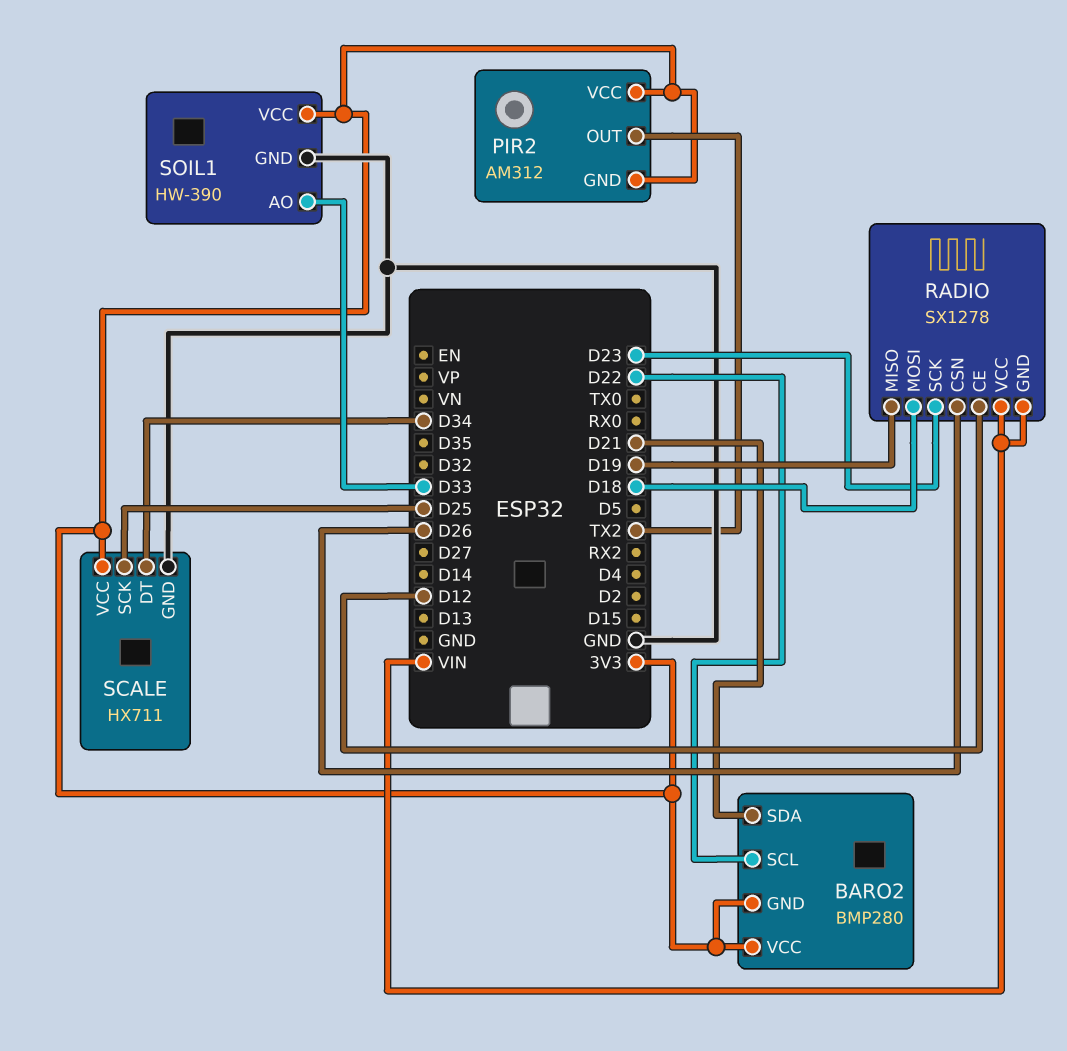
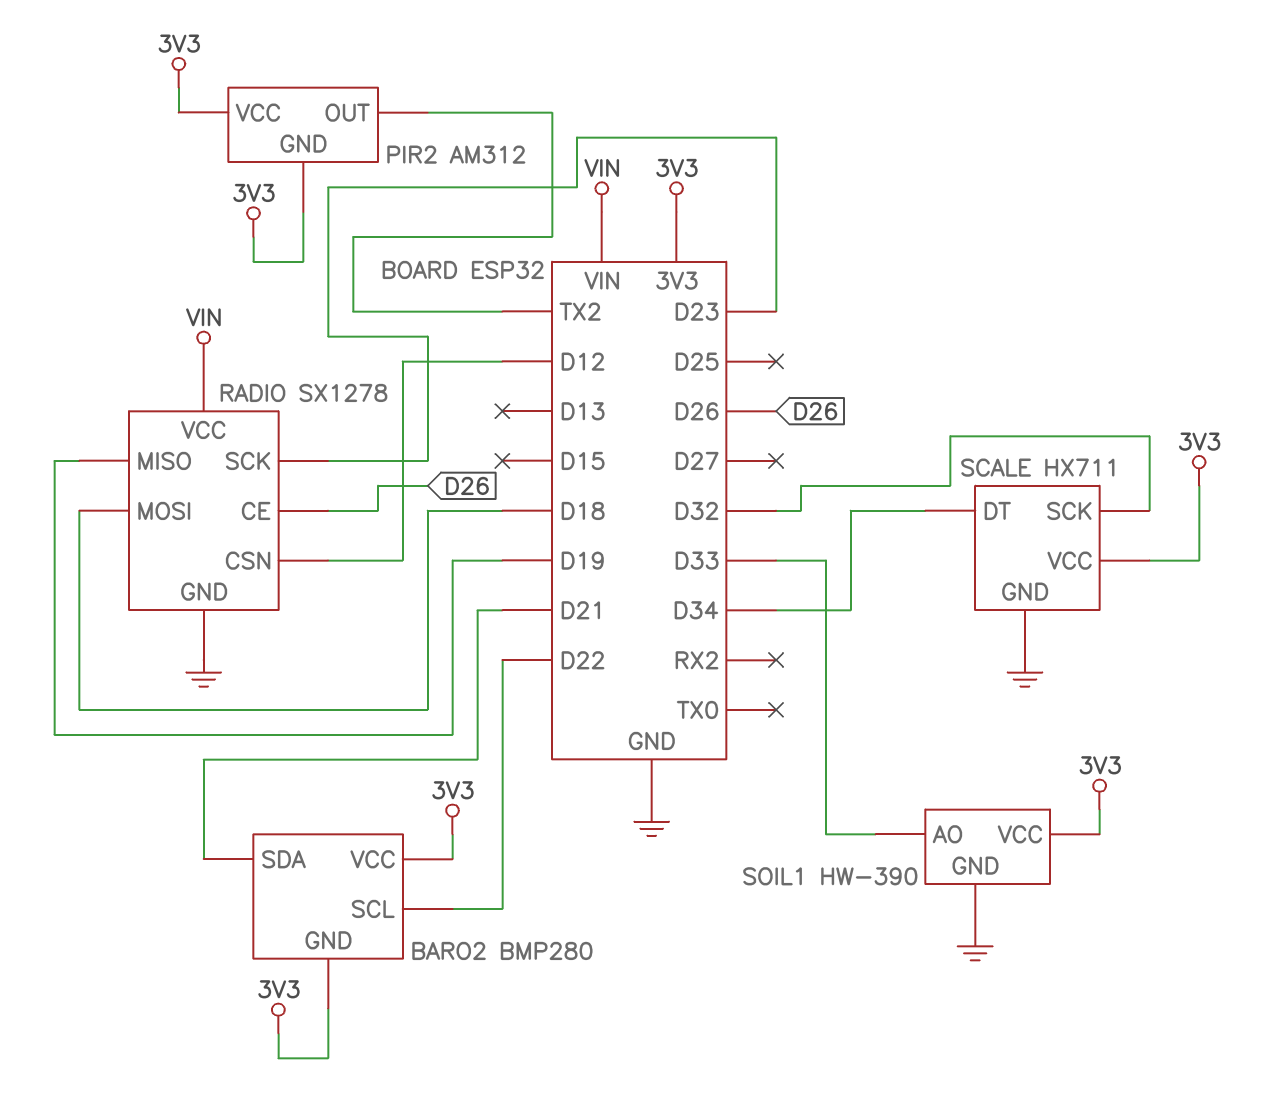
RADIO pin CE: D12 -> D26
RADIO pin CSN: D26 -> D12
RADIO pin GND: VIN -> GND
SCALE pin SCK: D25 -> D32

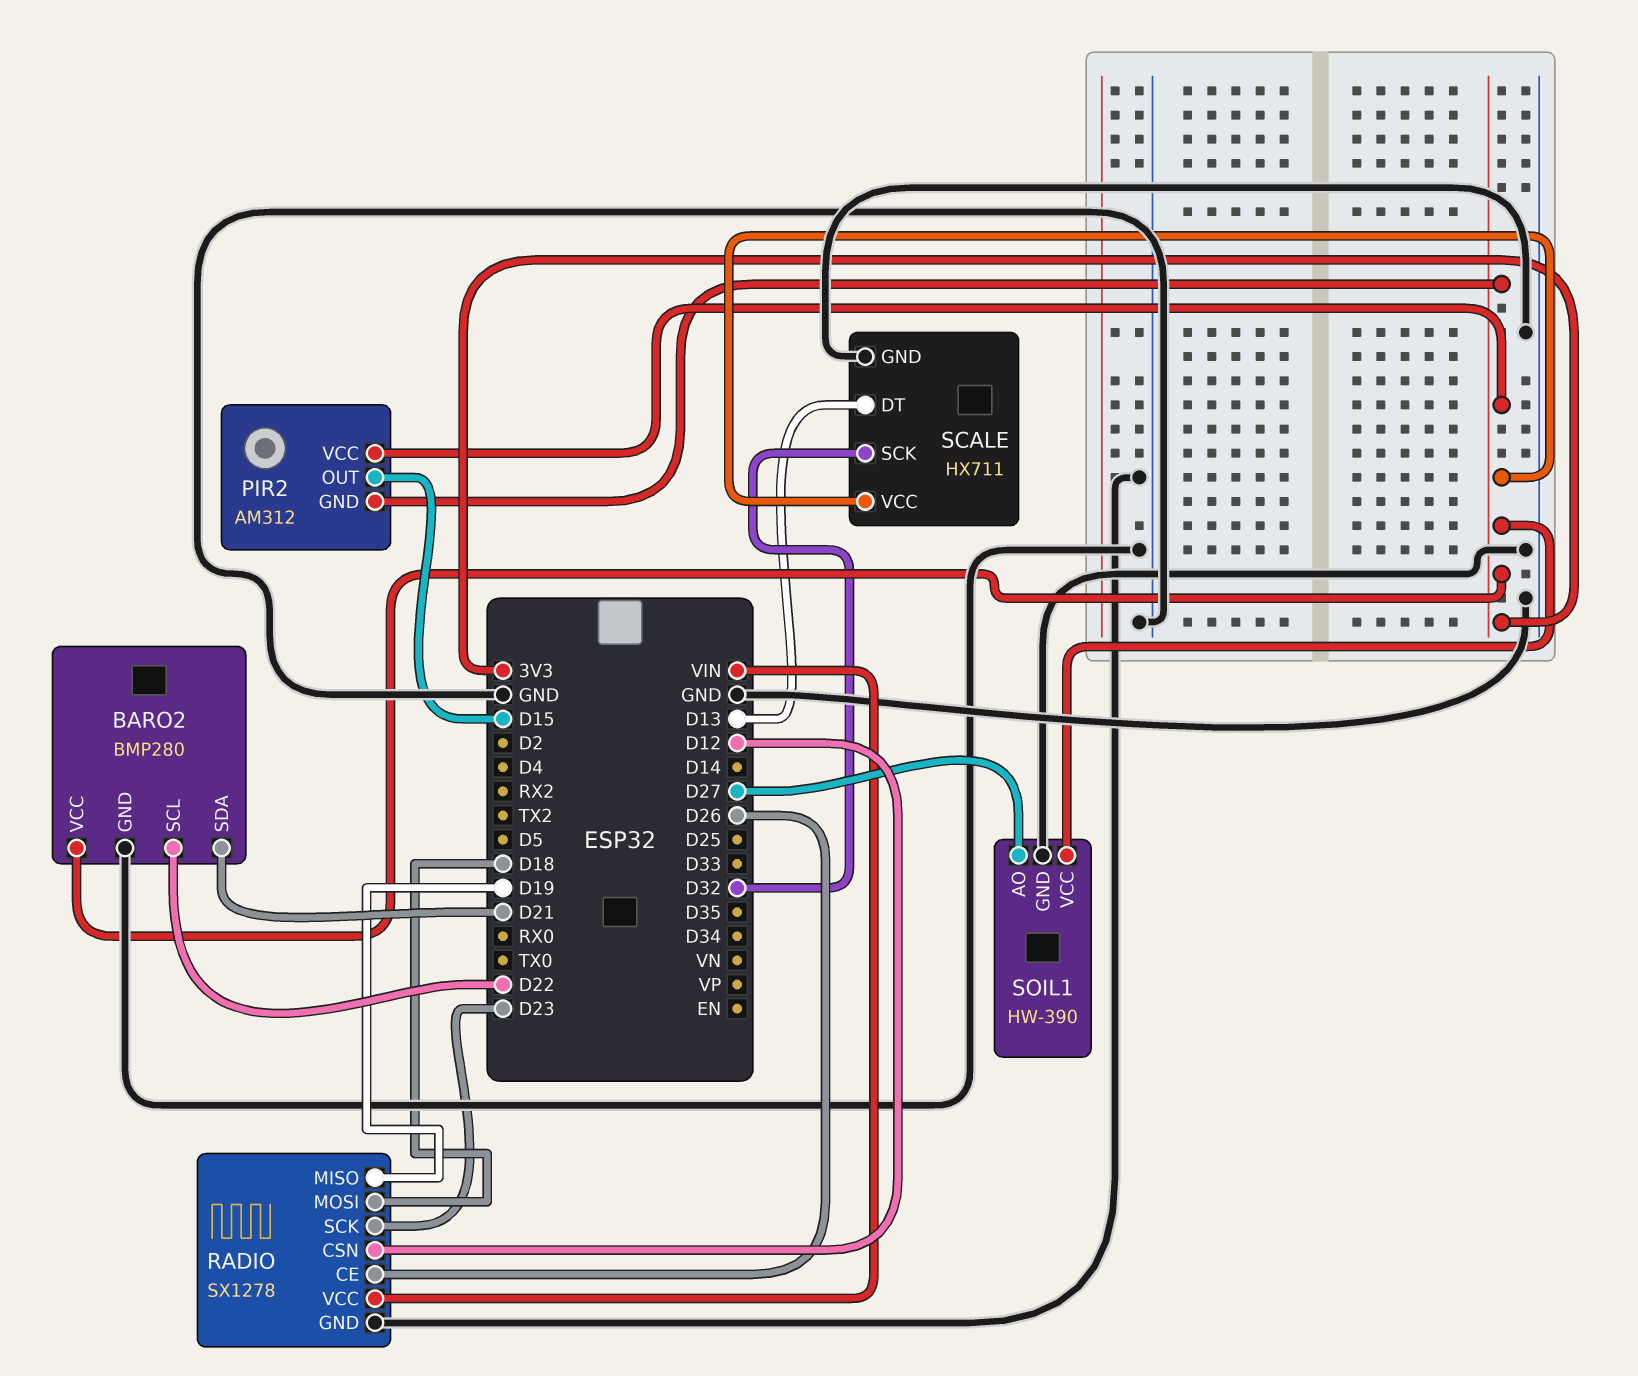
BARO2 pin GND: 3V3 -> GND
PIR2 pin OUT: TX2 -> D15
SCALE pin DT: D34 -> D13
SOIL1 pin AO: D33 -> D27

